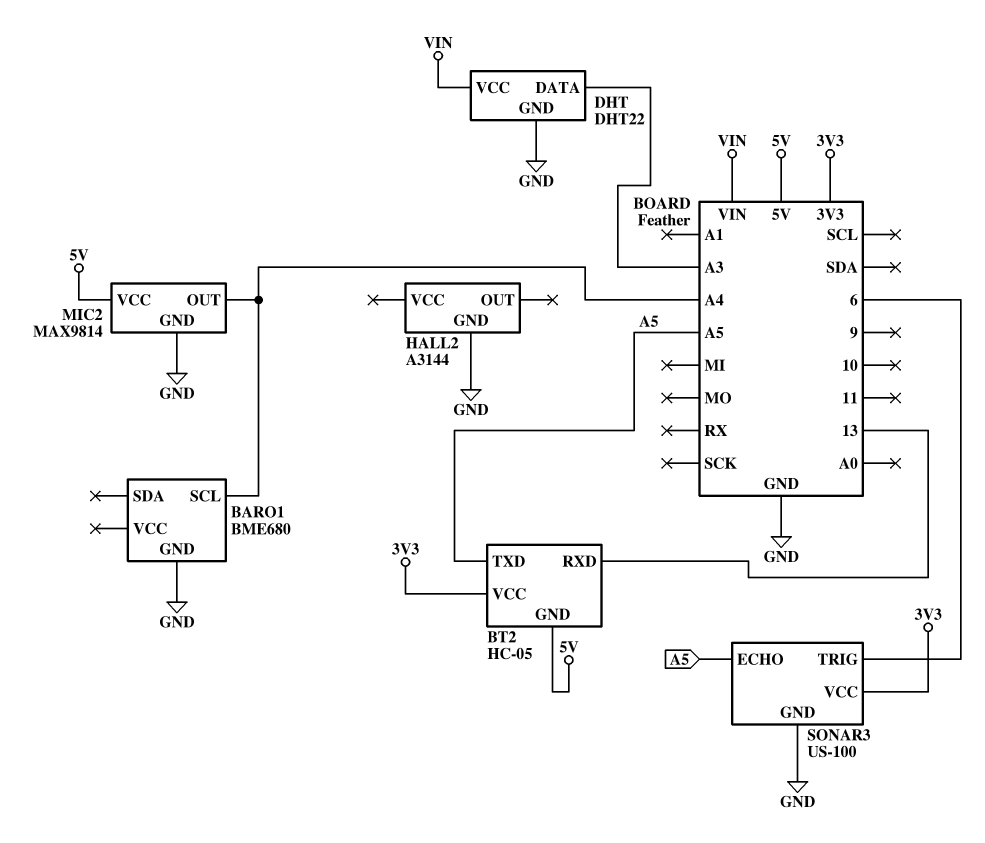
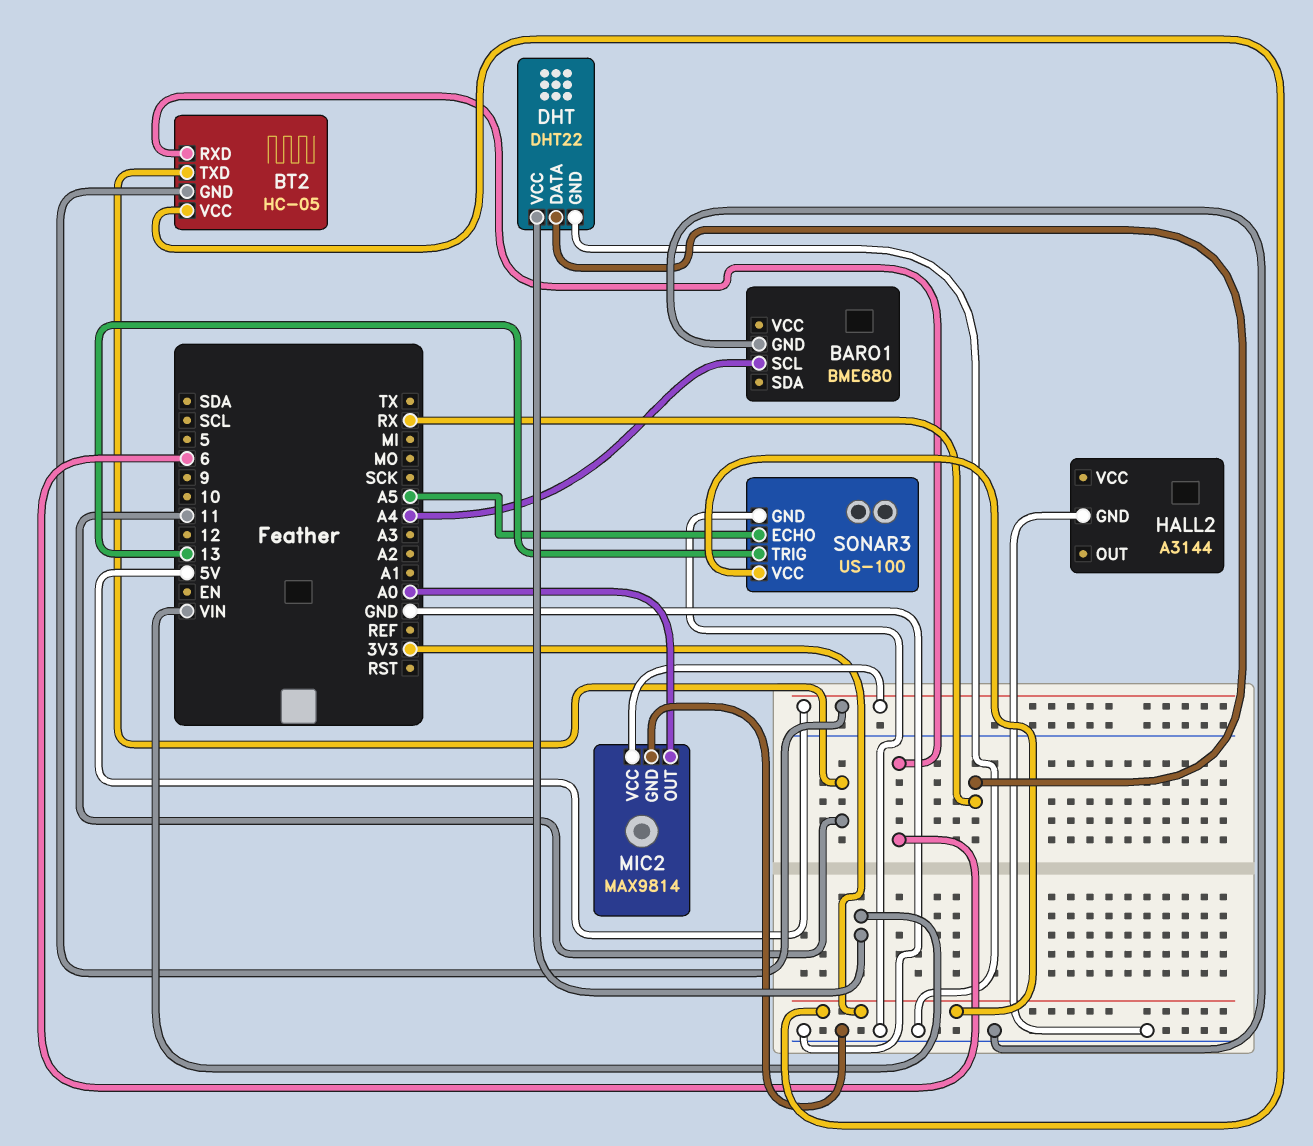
BT2 pin RXD: 13 -> 6
BT2 pin TXD: A5 -> 11
DHT pin DATA: A3 -> RX
MIC2 pin OUT: A4 -> A0
SONAR3 pin TRIG: 6 -> 13

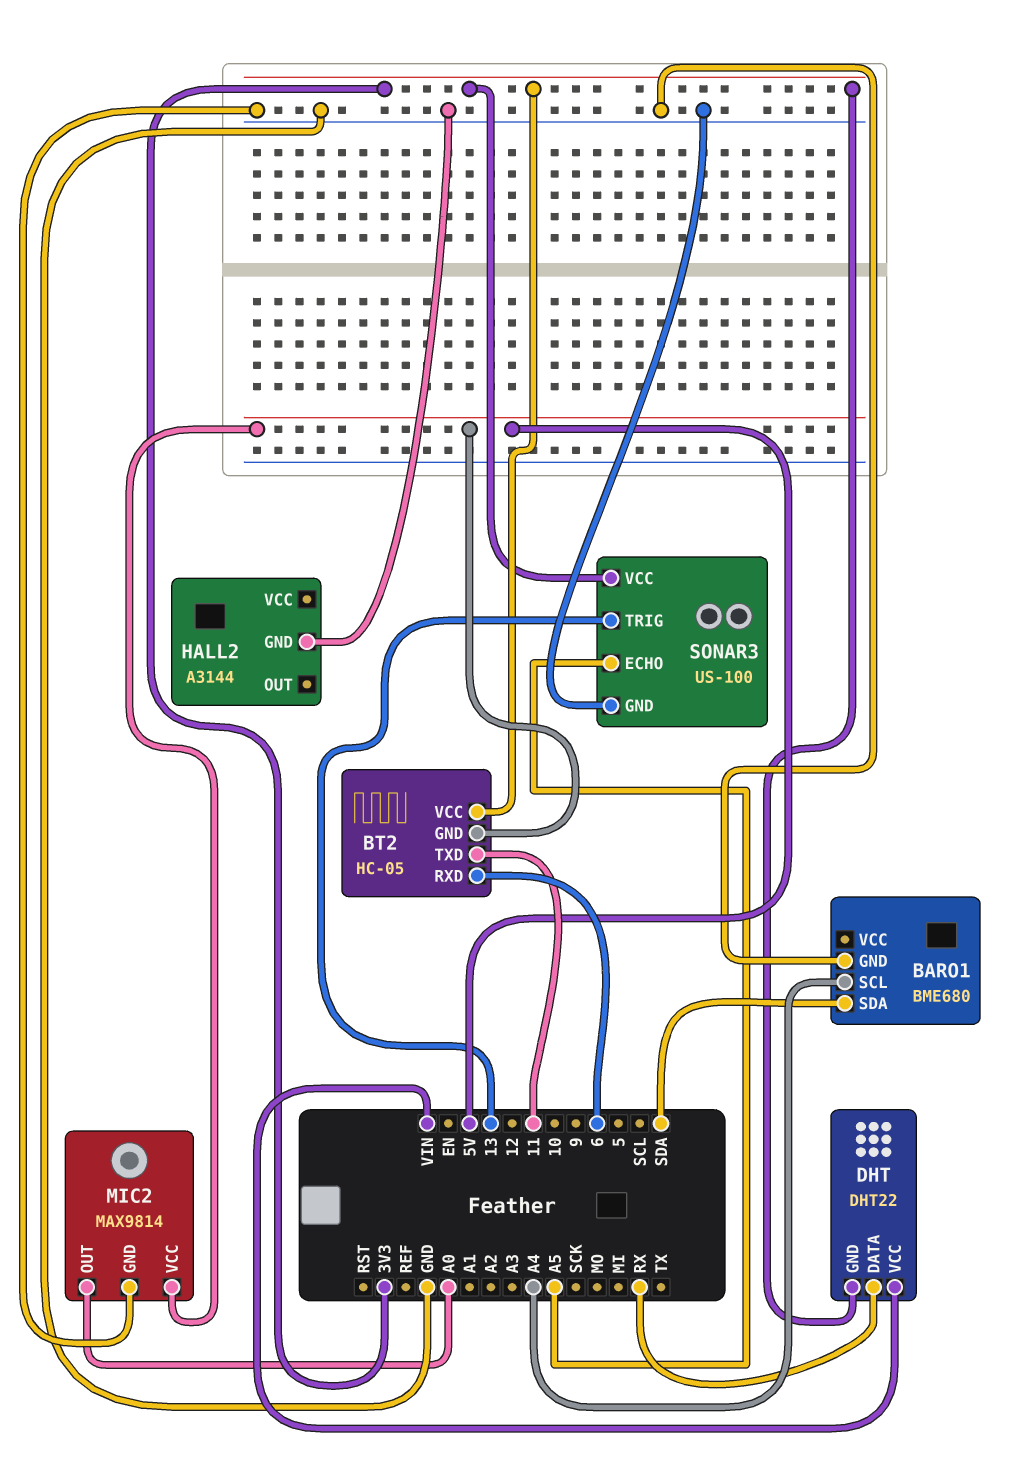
BARO1 pin SDA: none -> SDA
DHT pin GND: GND -> 3V3

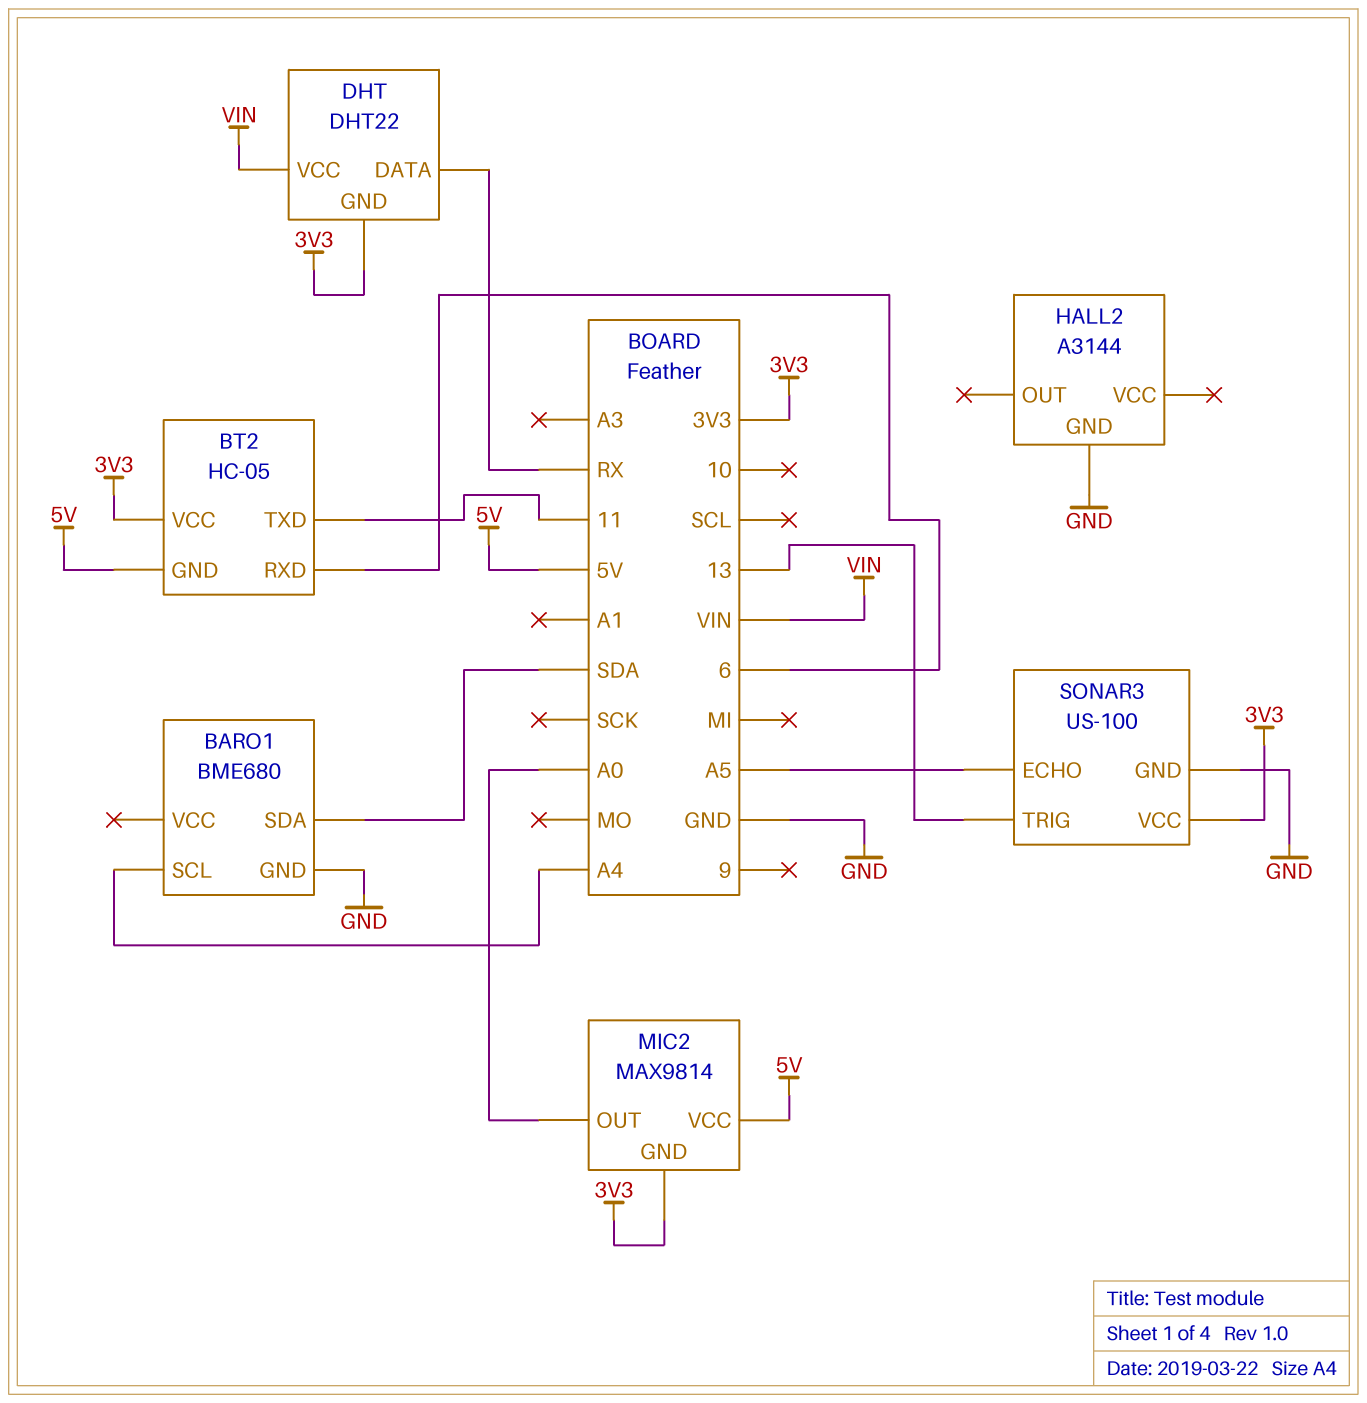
MIC2 pin GND: GND -> 3V3

